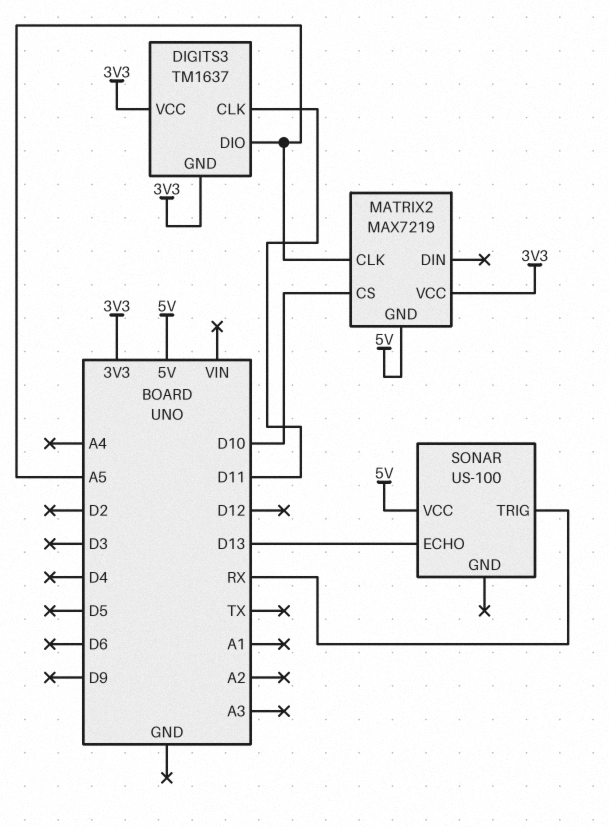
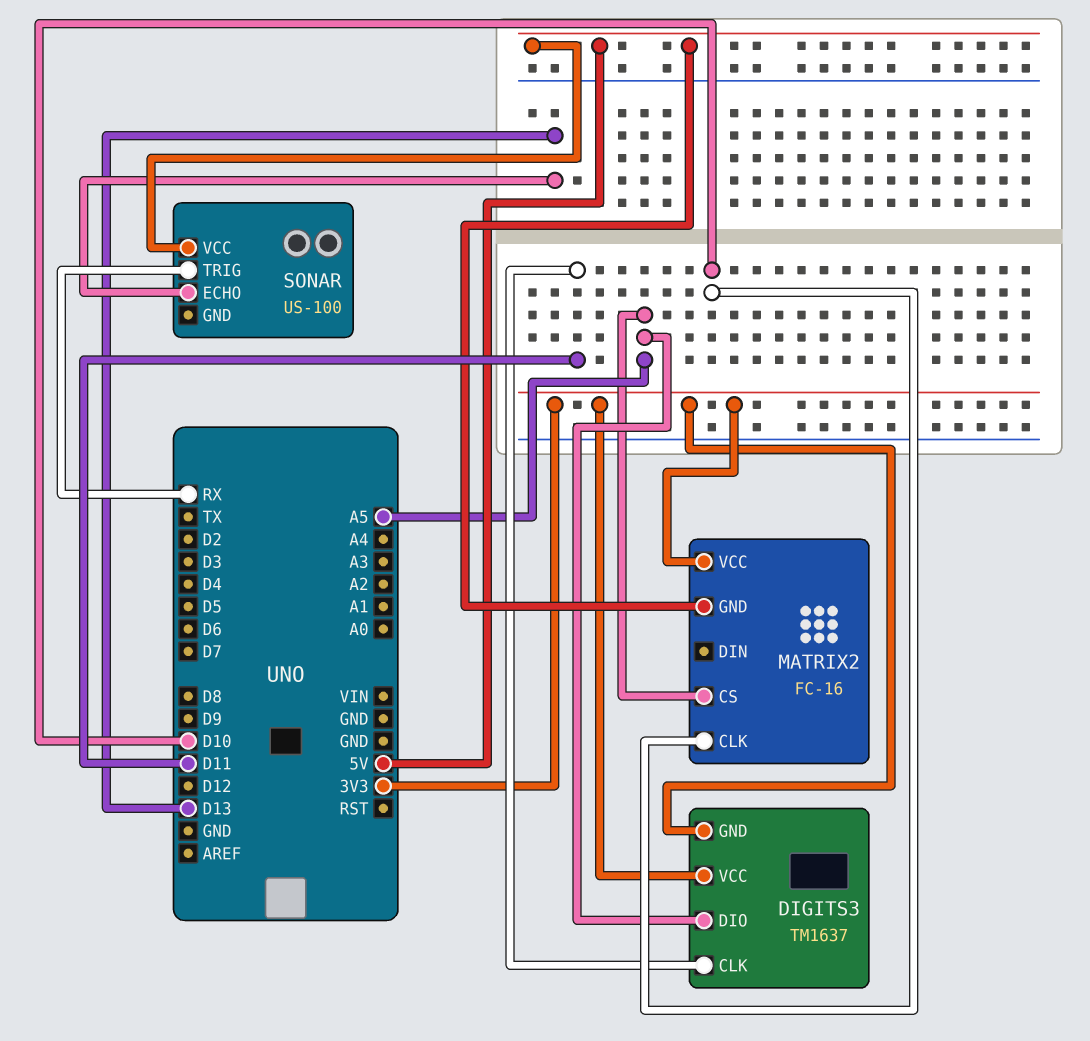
MATRIX2: MAX7219 -> FC-16
MATRIX2 pin CLK: A5 -> D10
MATRIX2 pin CS: D10 -> A5

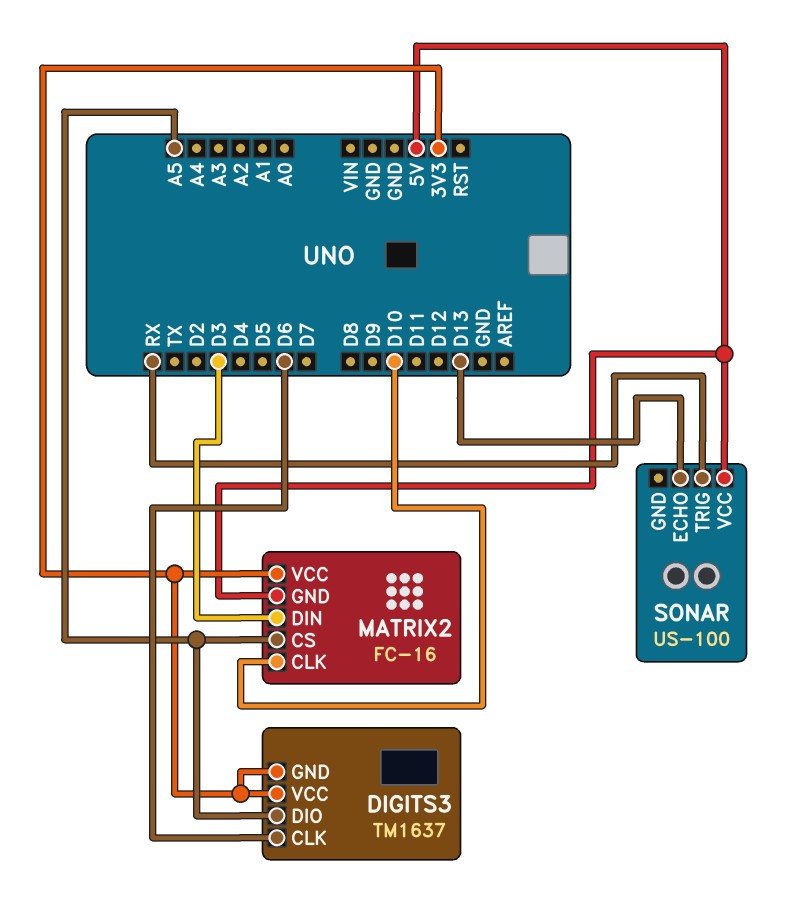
DIGITS3 pin CLK: D11 -> D6
MATRIX2 pin DIN: none -> D3

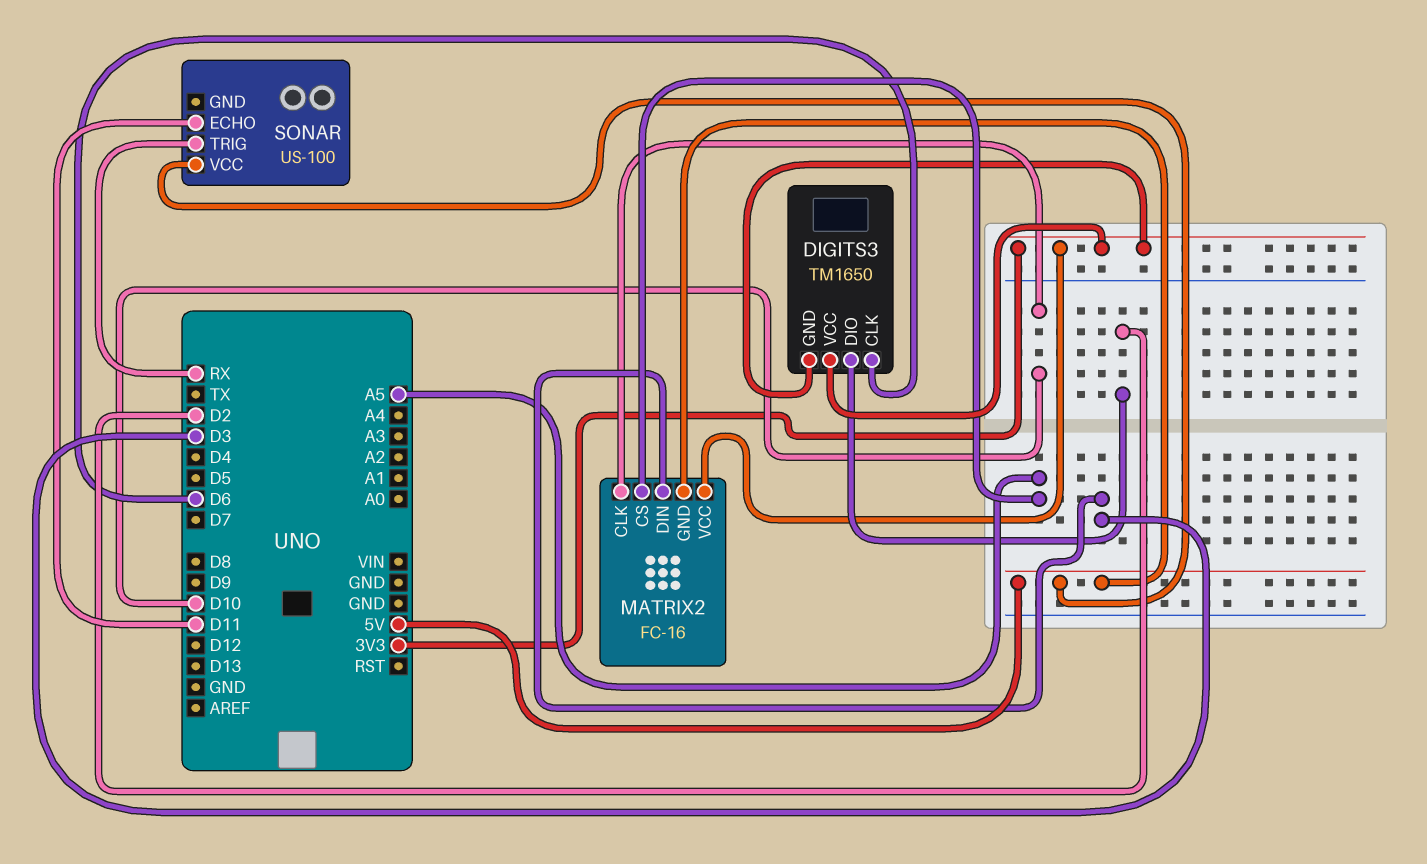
DIGITS3: TM1637 -> TM1650
DIGITS3 pin DIO: A5 -> D2
SONAR pin ECHO: D13 -> D11

